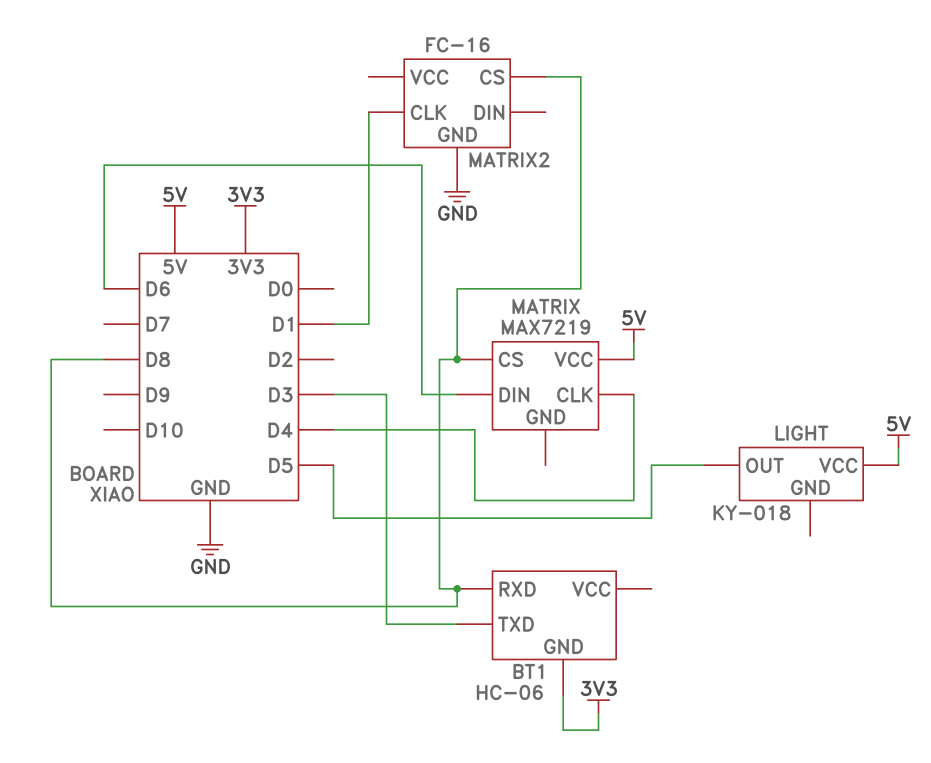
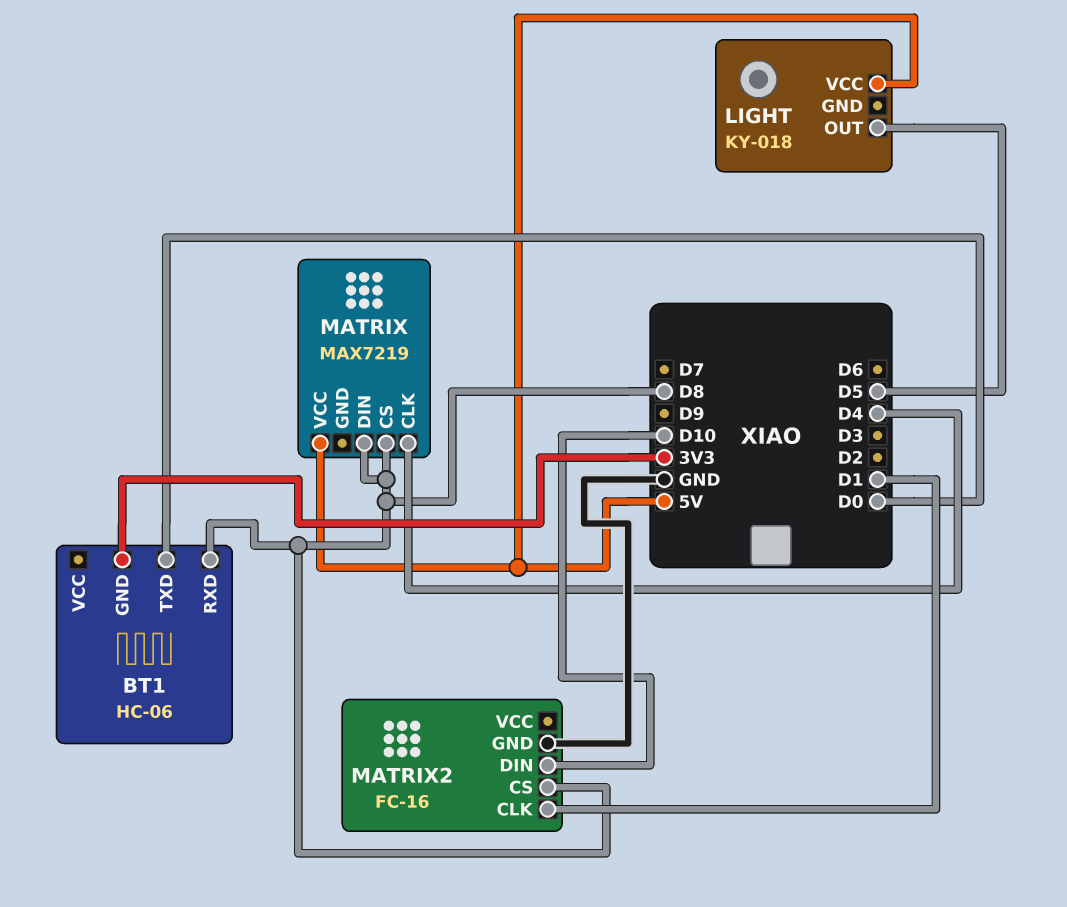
BT1 pin TXD: D3 -> D0
MATRIX pin DIN: D6 -> D8
MATRIX2 pin DIN: none -> D10

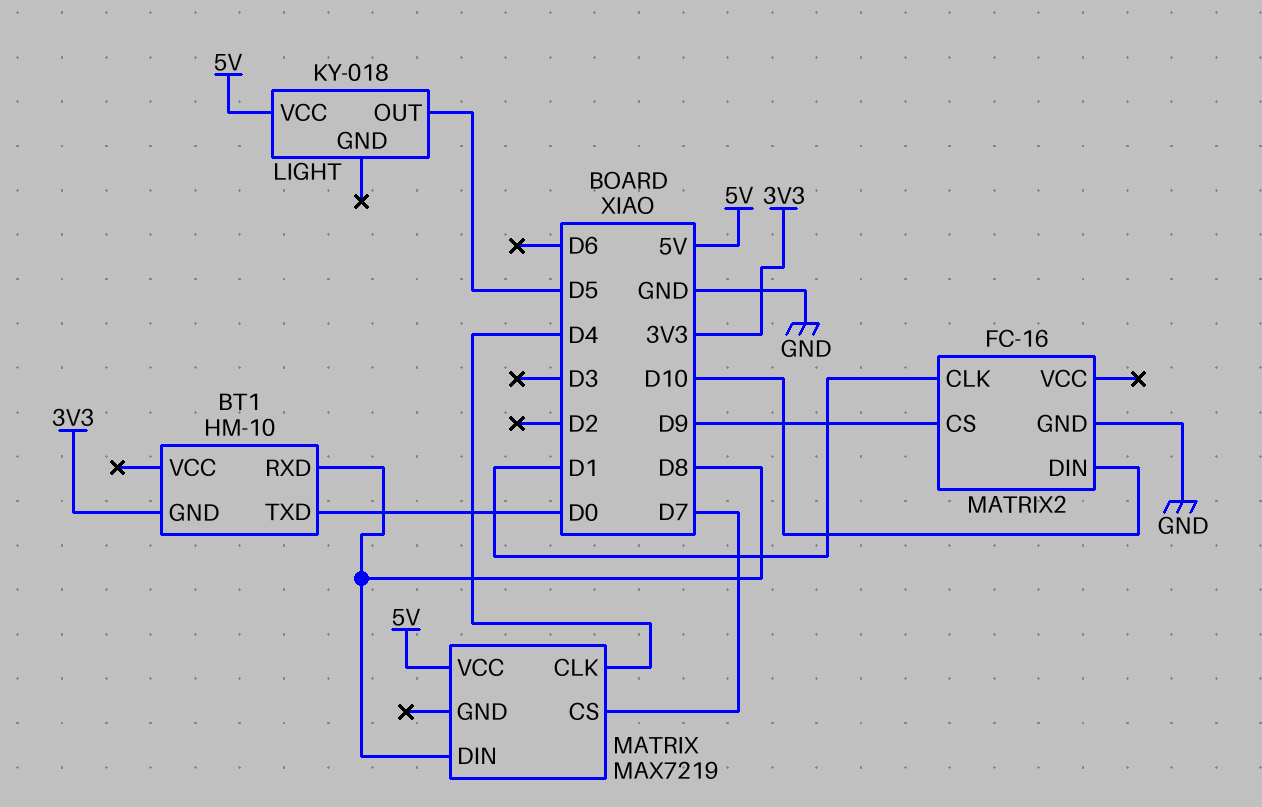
BT1: HC-06 -> HM-10
MATRIX pin CS: D8 -> D7
MATRIX2 pin CS: D8 -> D9

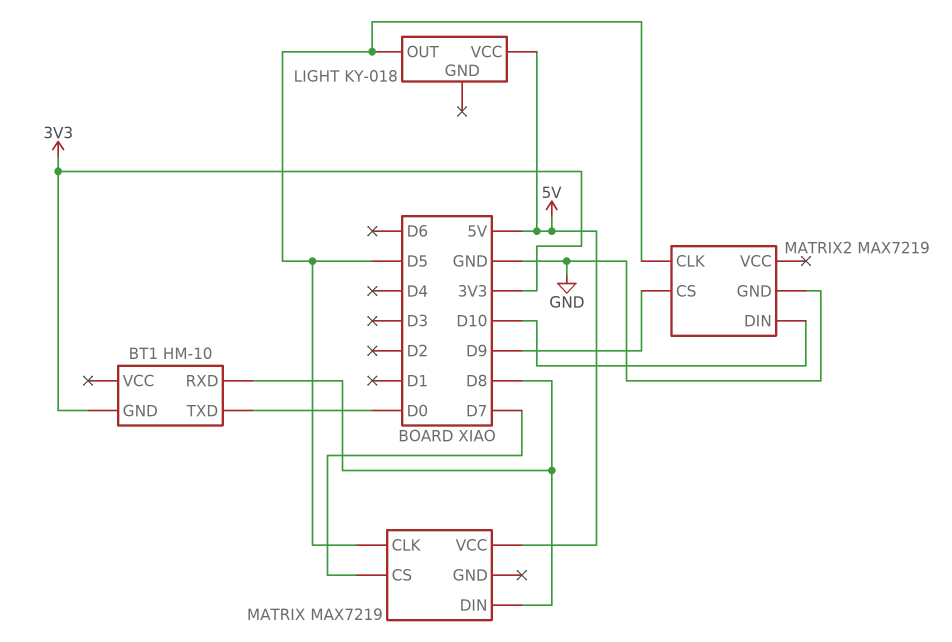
MATRIX pin CLK: D4 -> D5
MATRIX2: FC-16 -> MAX7219
MATRIX2 pin CLK: D1 -> D5

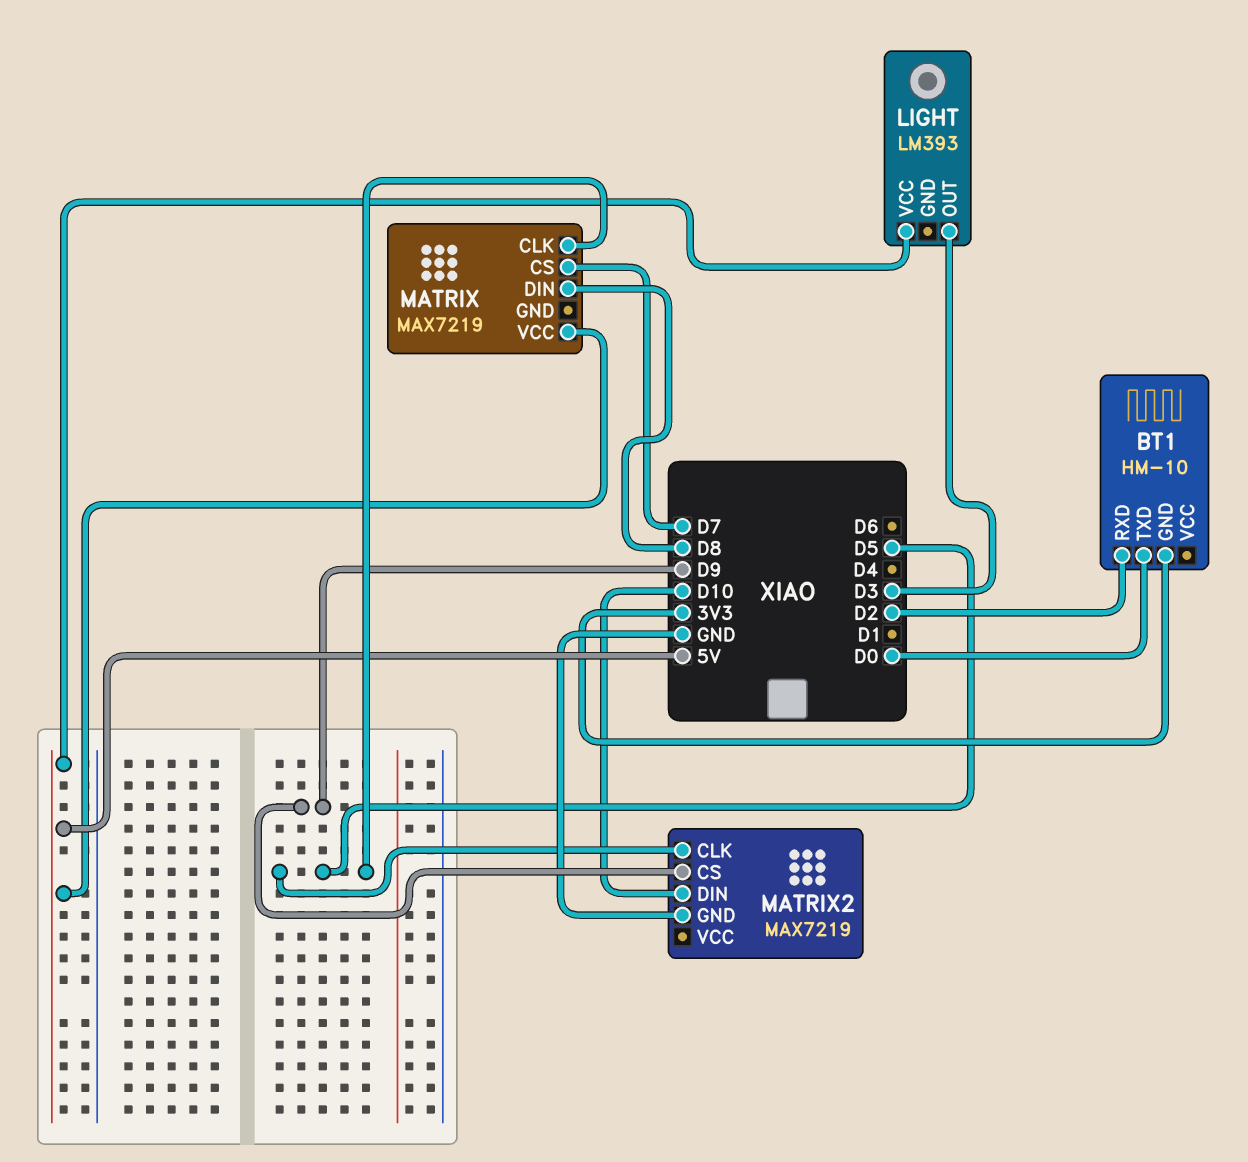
BT1 pin RXD: D8 -> D2
LIGHT: KY-018 -> LM393
LIGHT pin OUT: D5 -> D3

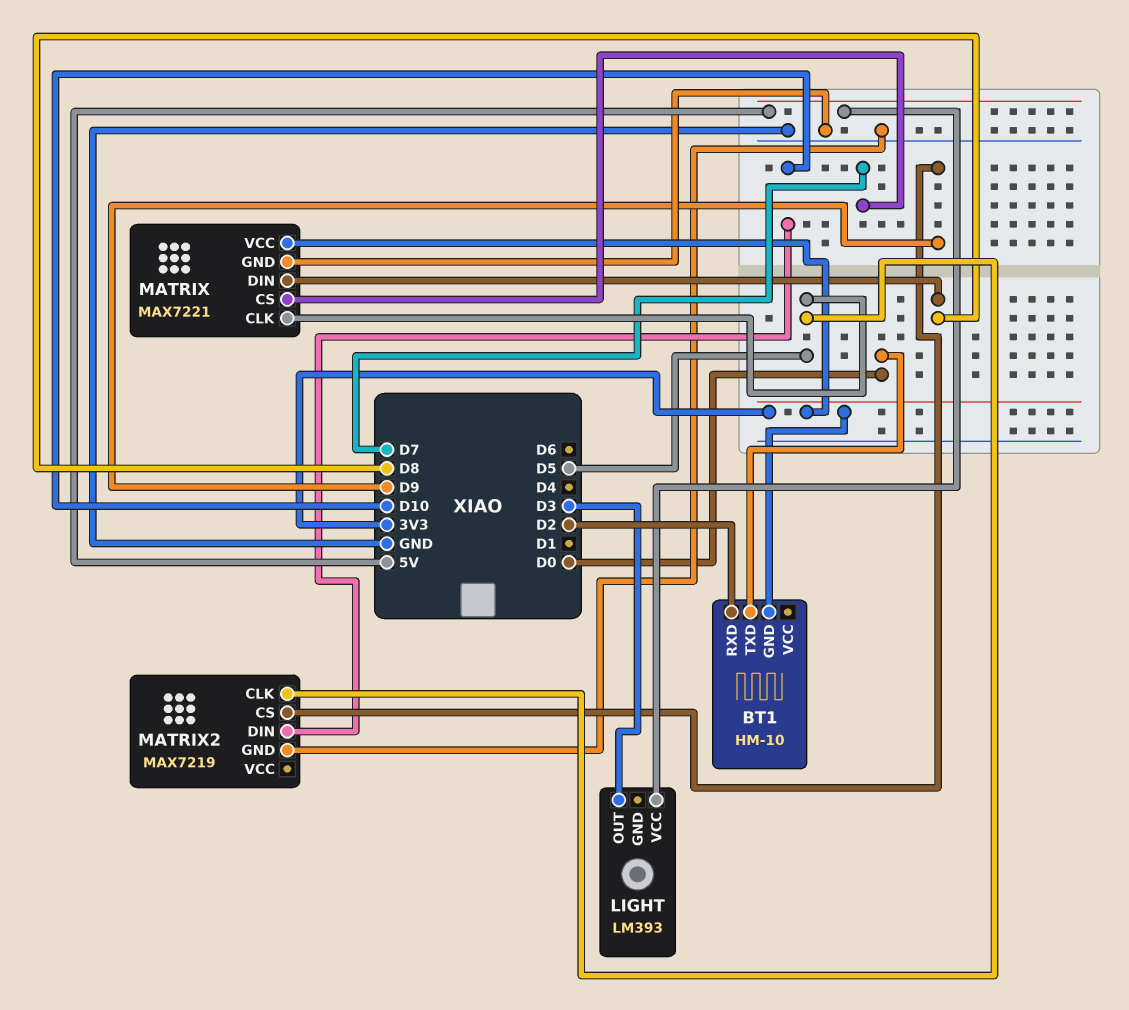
MATRIX: MAX7219 -> MAX7221
MATRIX pin GND: none -> GND
MATRIX pin VCC: 5V -> 3V3

